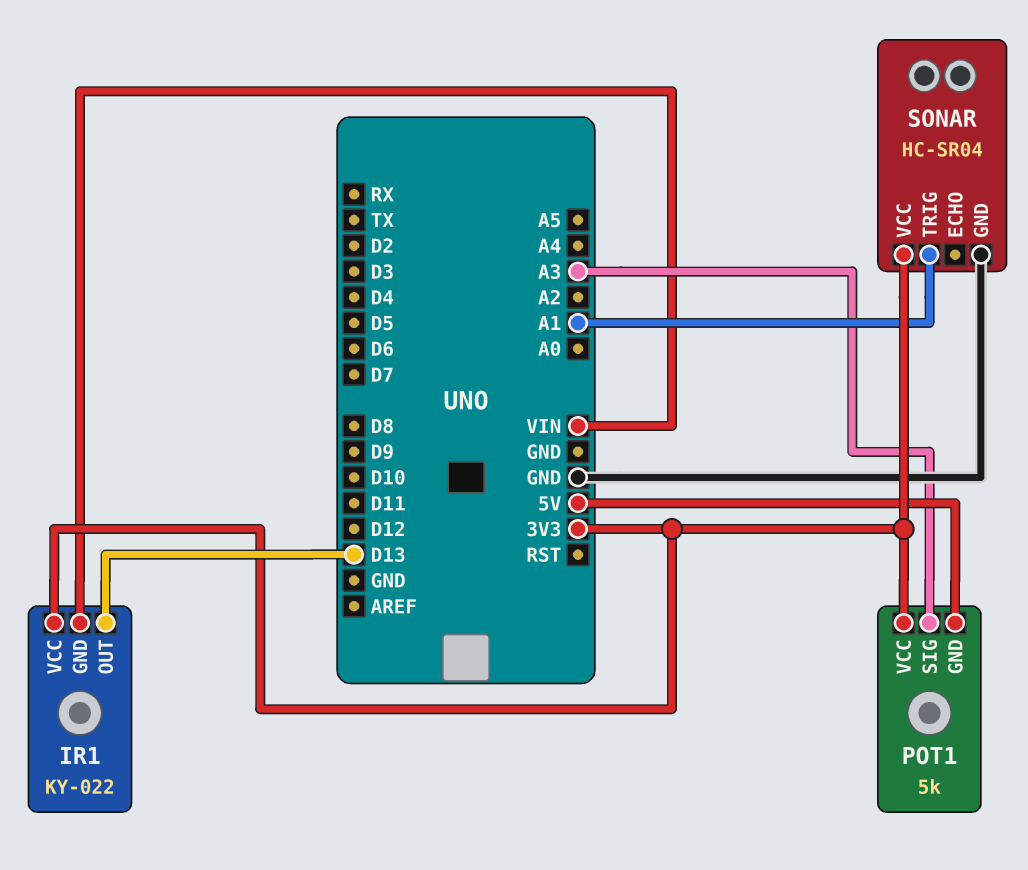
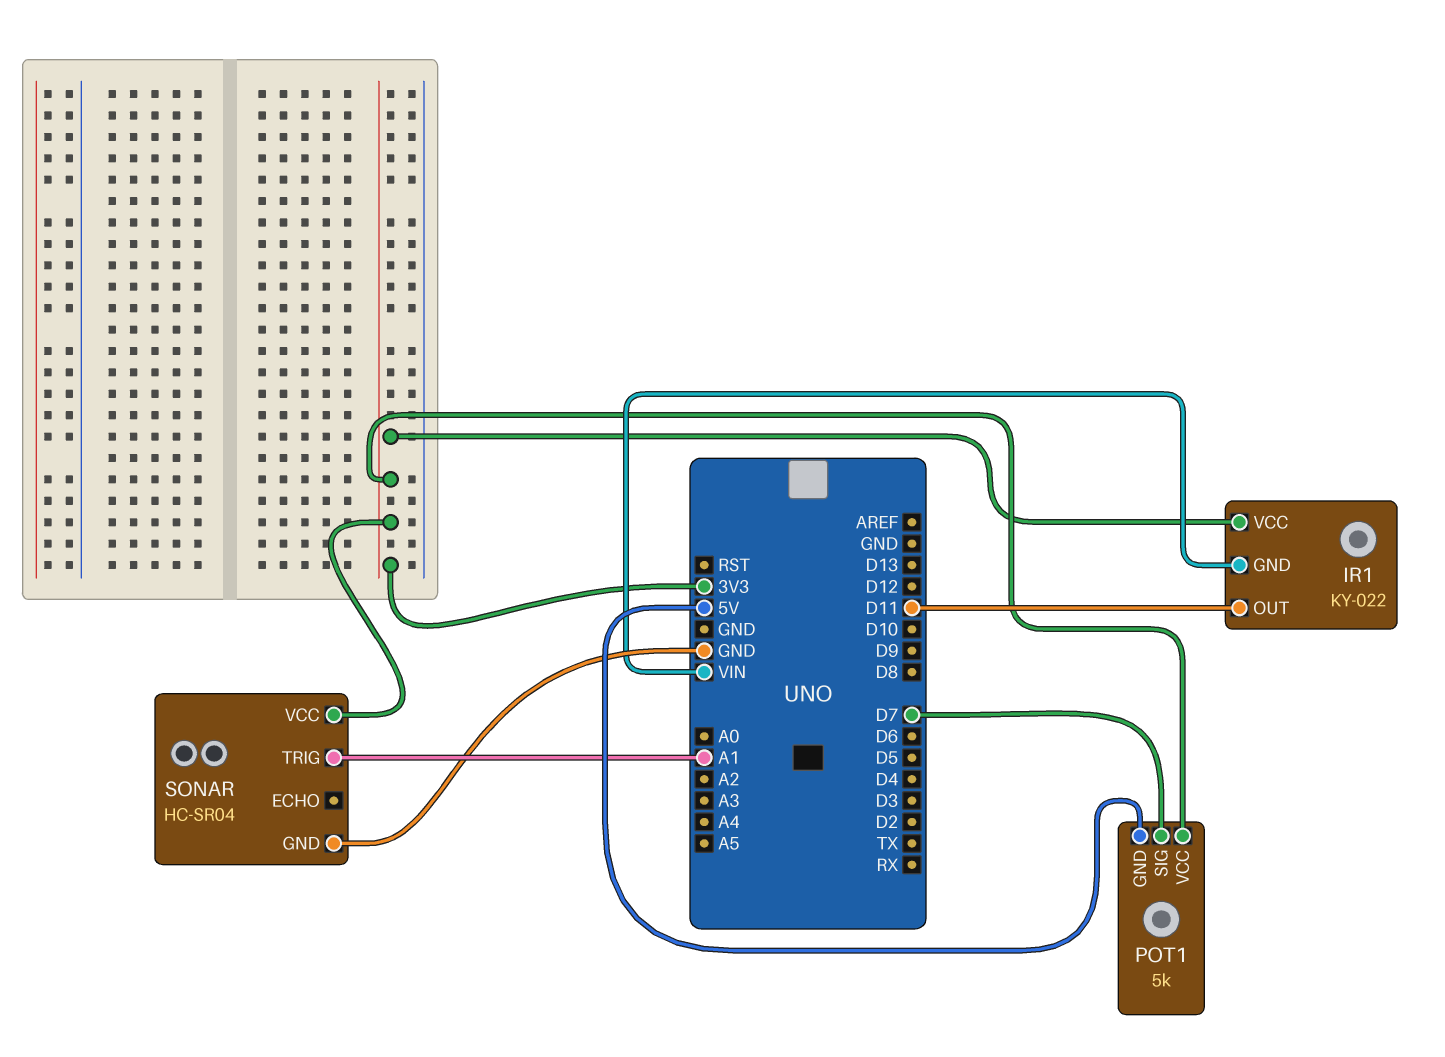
IR1 pin OUT: D13 -> D11
POT1 pin SIG: A3 -> D7

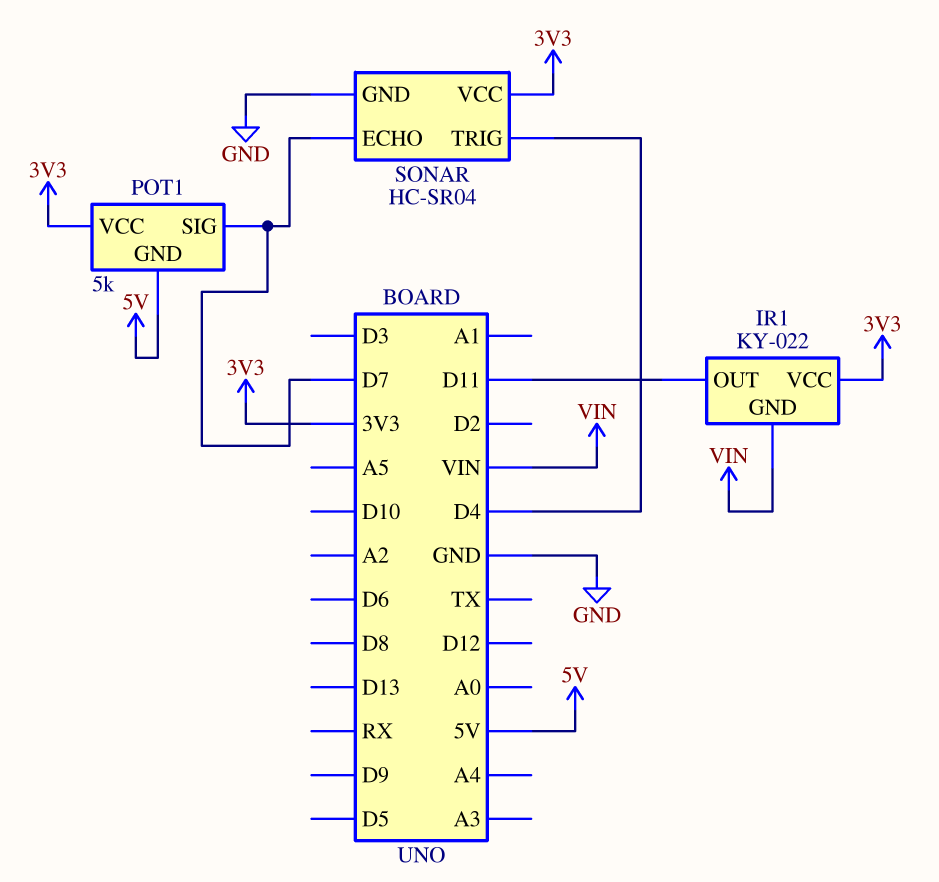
SONAR pin ECHO: none -> D7
SONAR pin TRIG: A1 -> D4

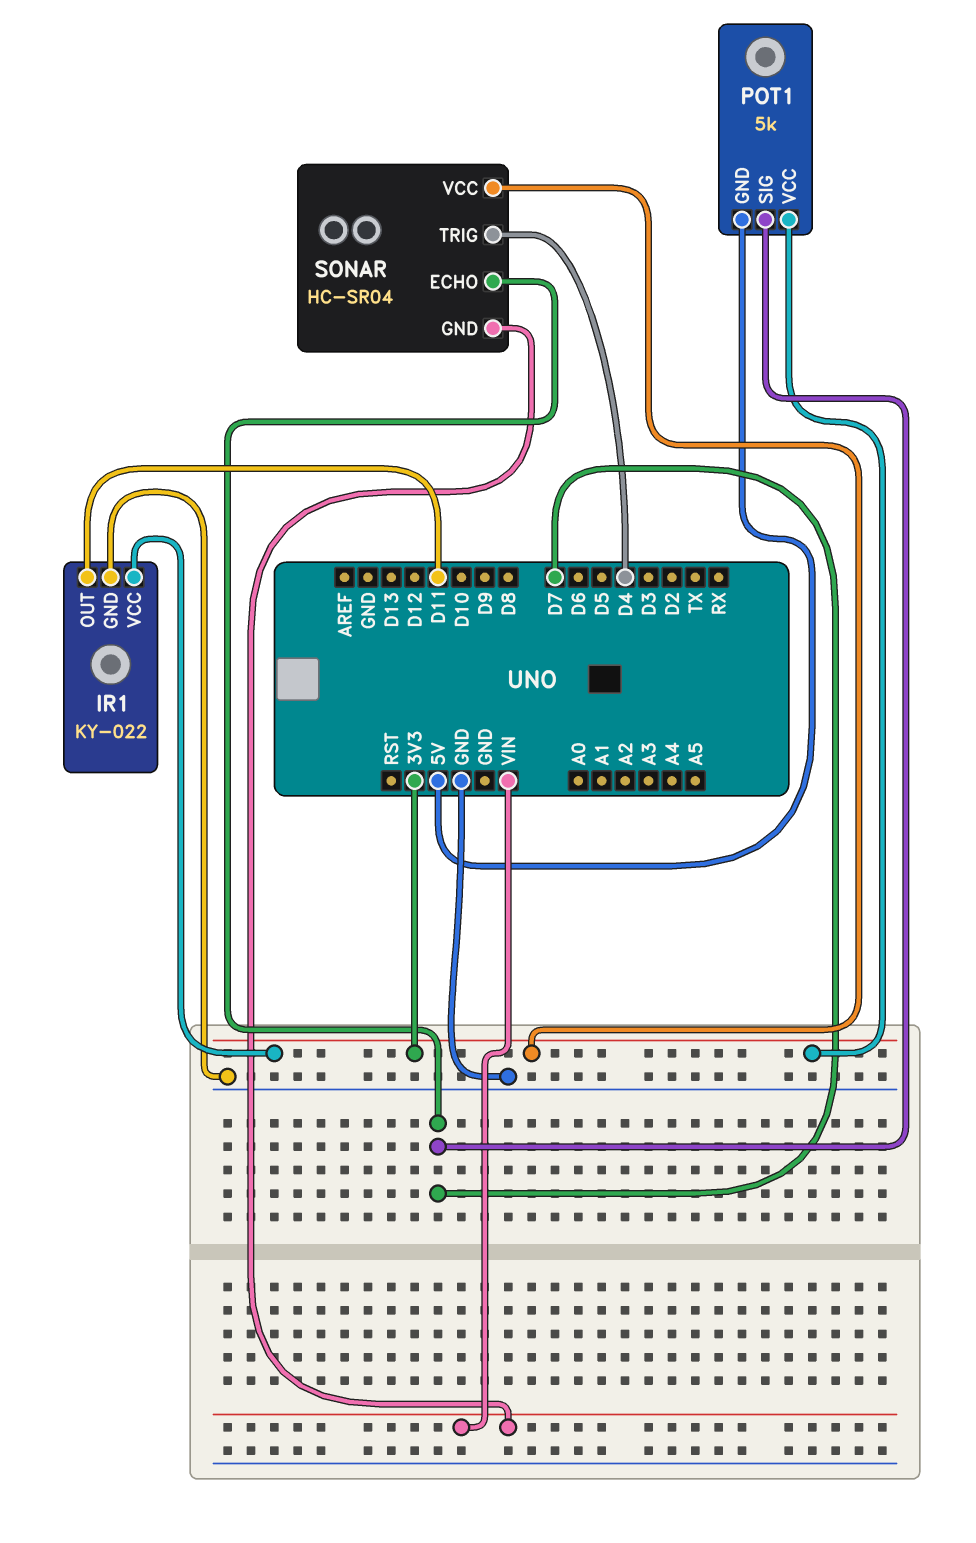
IR1 pin GND: VIN -> GND
SONAR pin GND: GND -> VIN

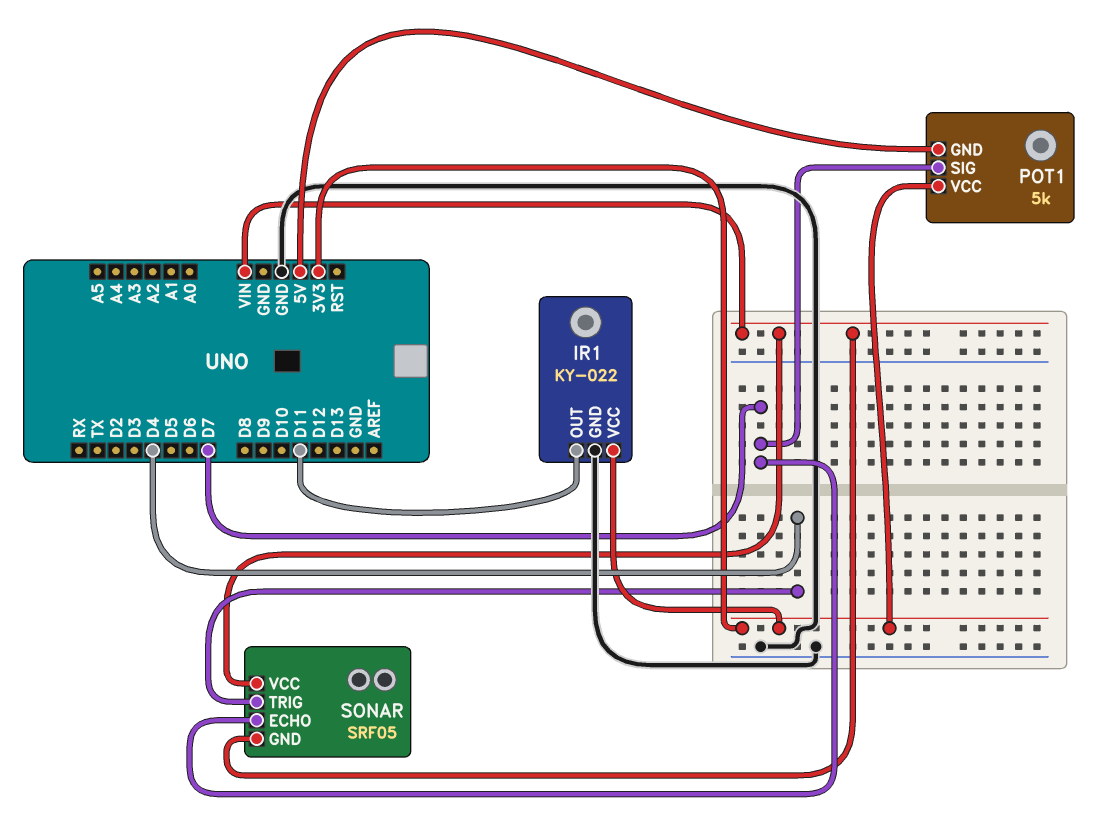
SONAR: HC-SR04 -> SRF05
SONAR pin VCC: 3V3 -> VIN

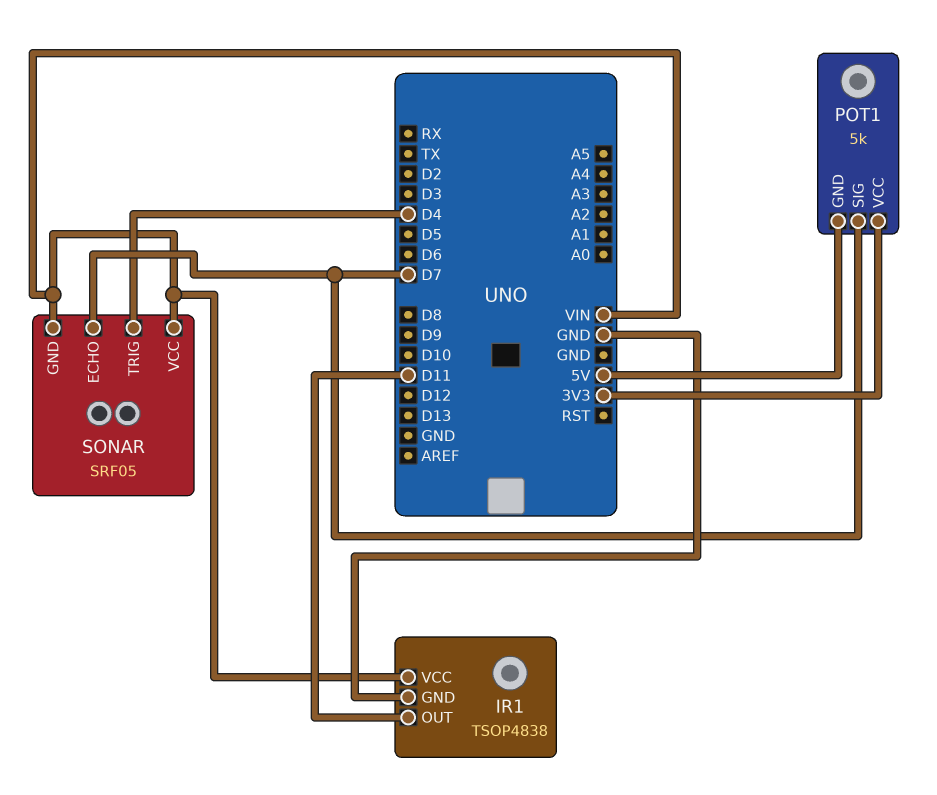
IR1: KY-022 -> TSOP4838
IR1 pin VCC: 3V3 -> VIN

